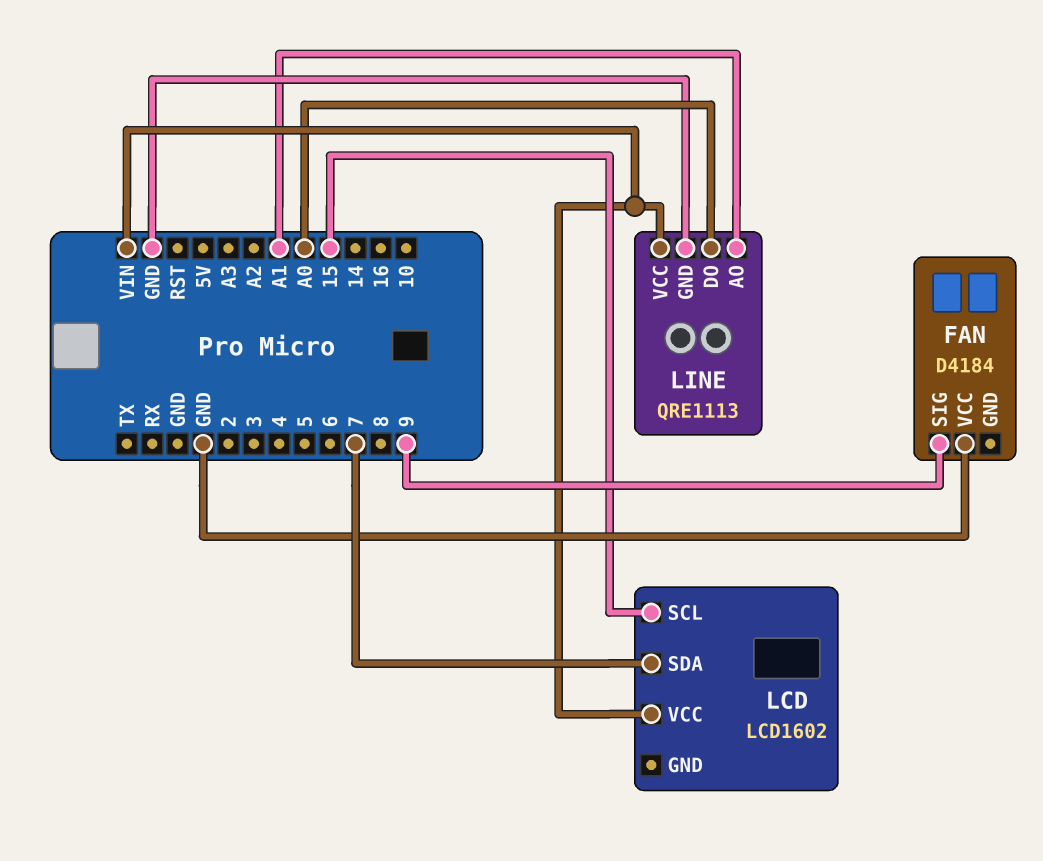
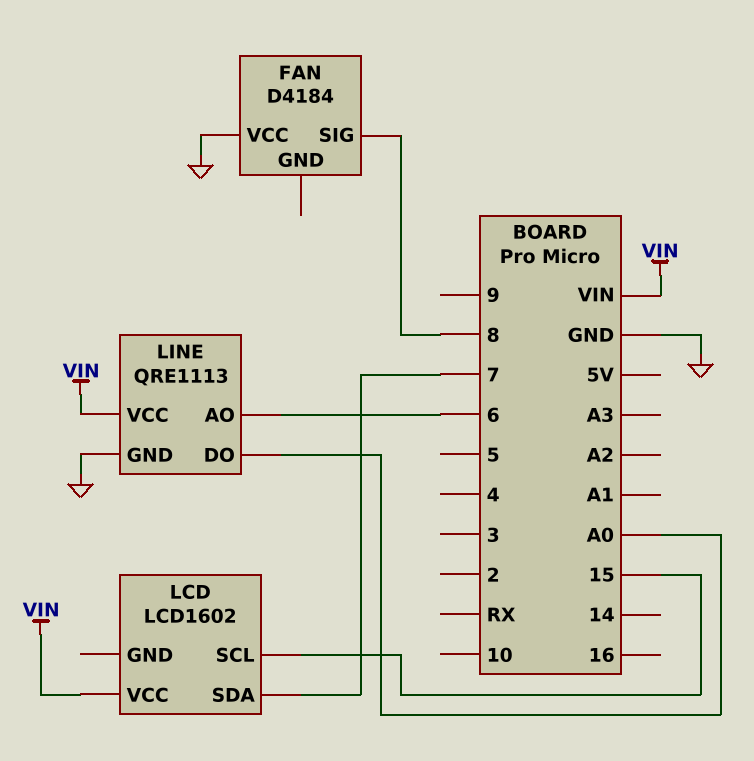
FAN pin SIG: 9 -> 8
LINE pin AO: A1 -> 6

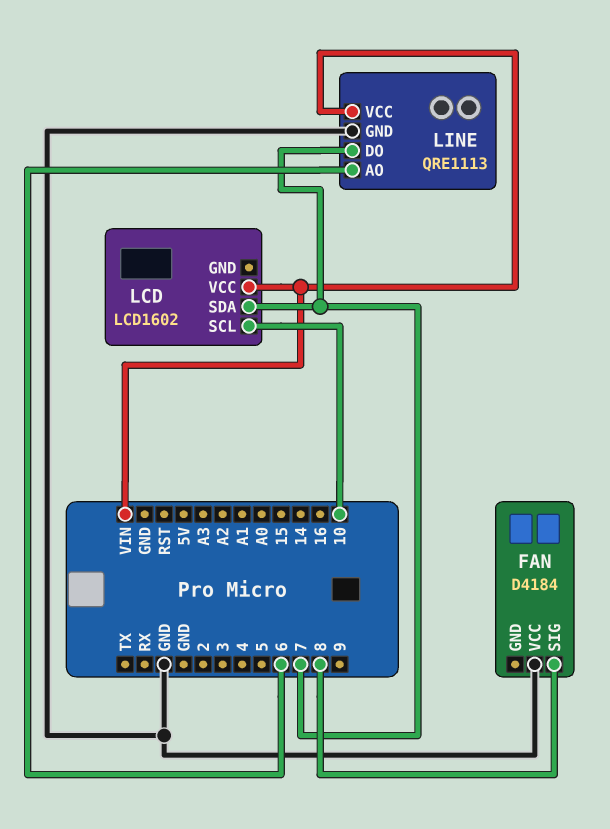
LCD pin SCL: 15 -> 10
LINE pin DO: A0 -> 7

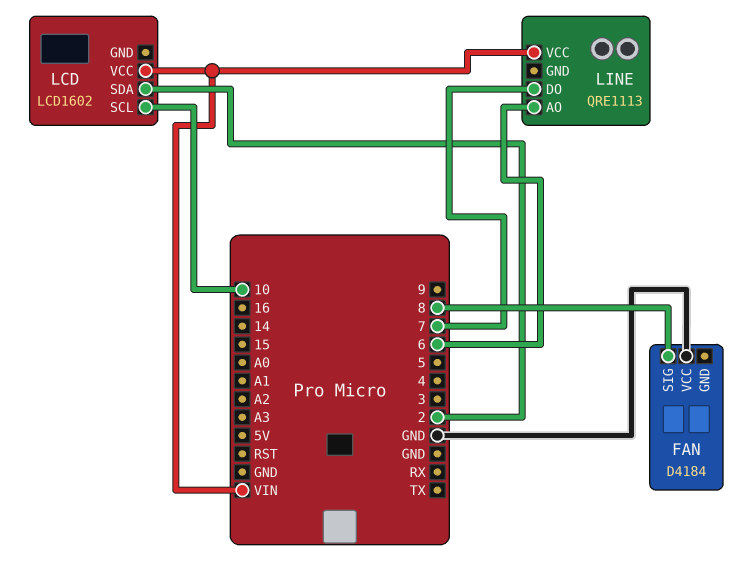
LCD pin SDA: 7 -> 2
LINE pin GND: GND -> none

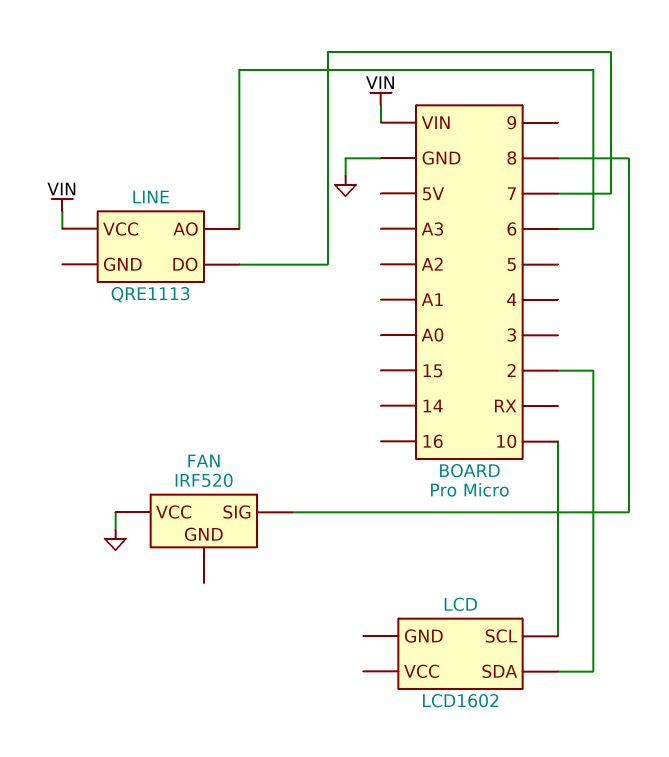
FAN: D4184 -> IRF520
LCD pin VCC: VIN -> none

